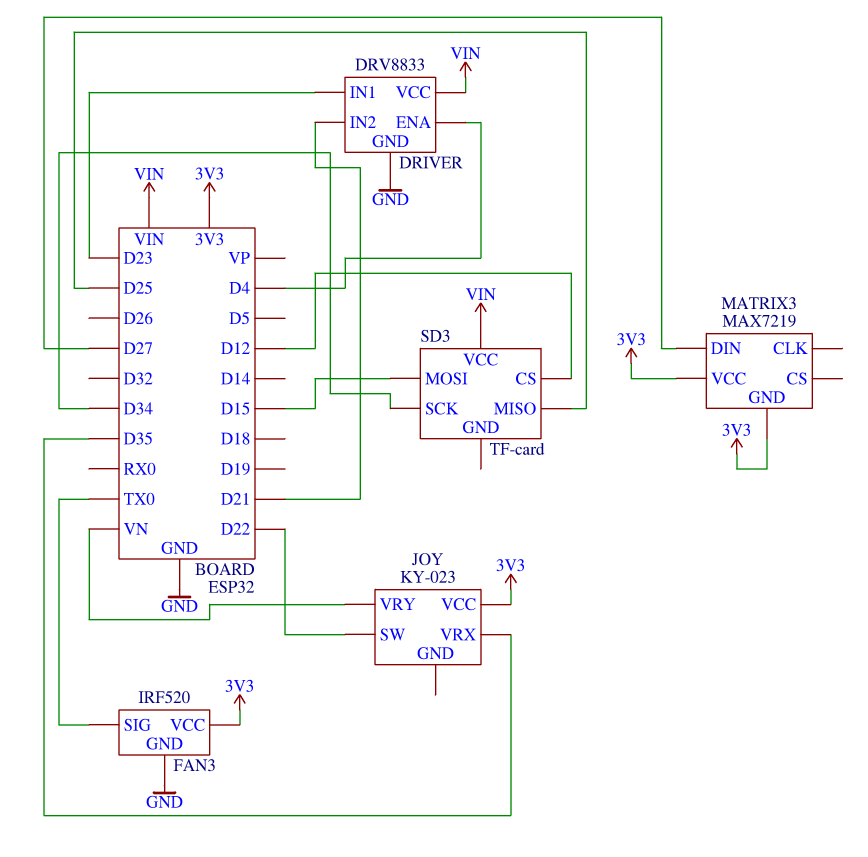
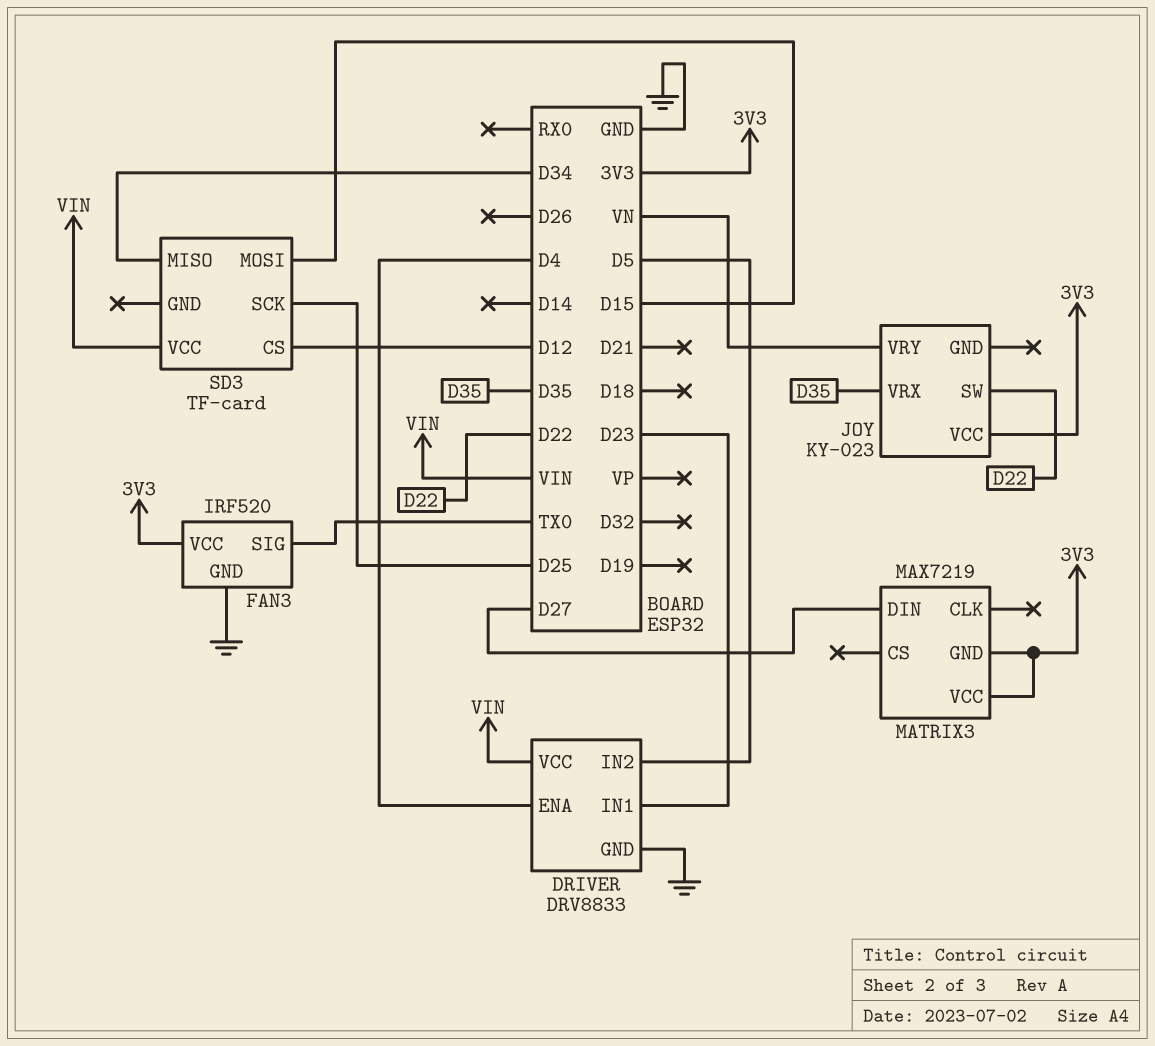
DRIVER pin IN2: D21 -> D5
SD3 pin MISO: D25 -> D34
SD3 pin SCK: D34 -> D25

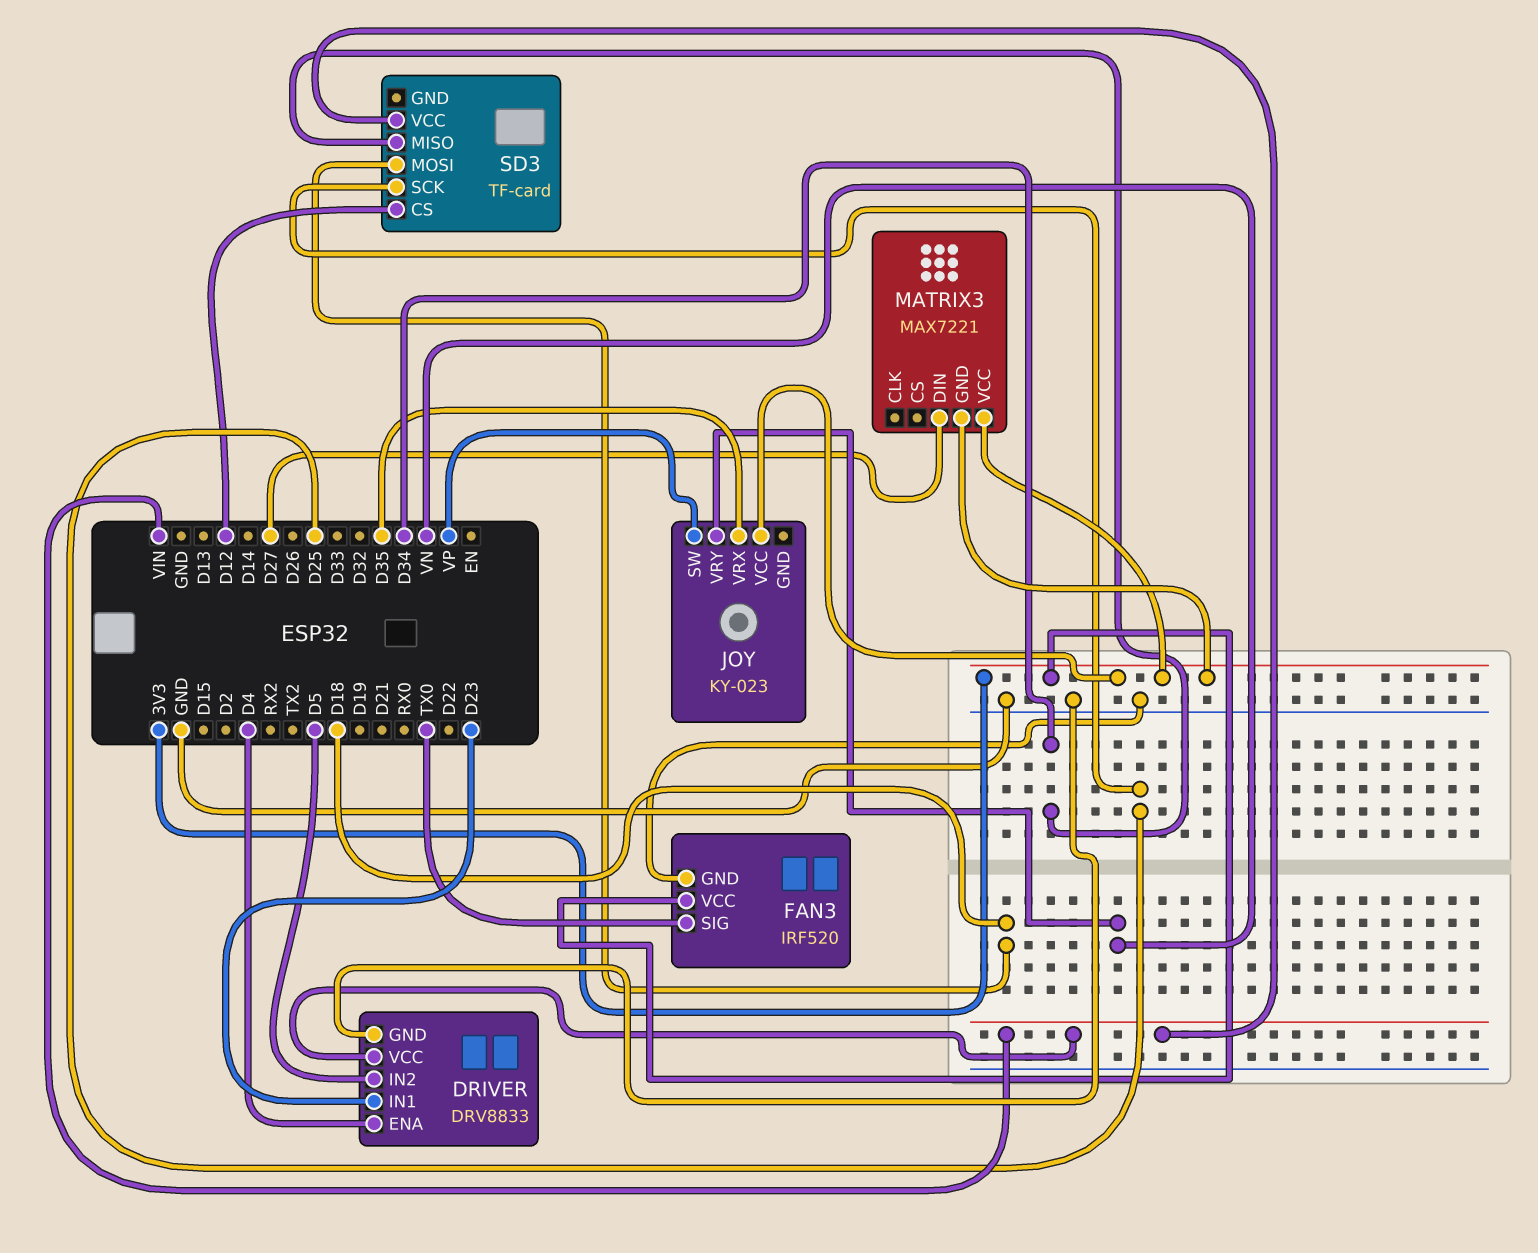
JOY pin SW: D22 -> VP
MATRIX3: MAX7219 -> MAX7221
SD3 pin MOSI: D15 -> D18

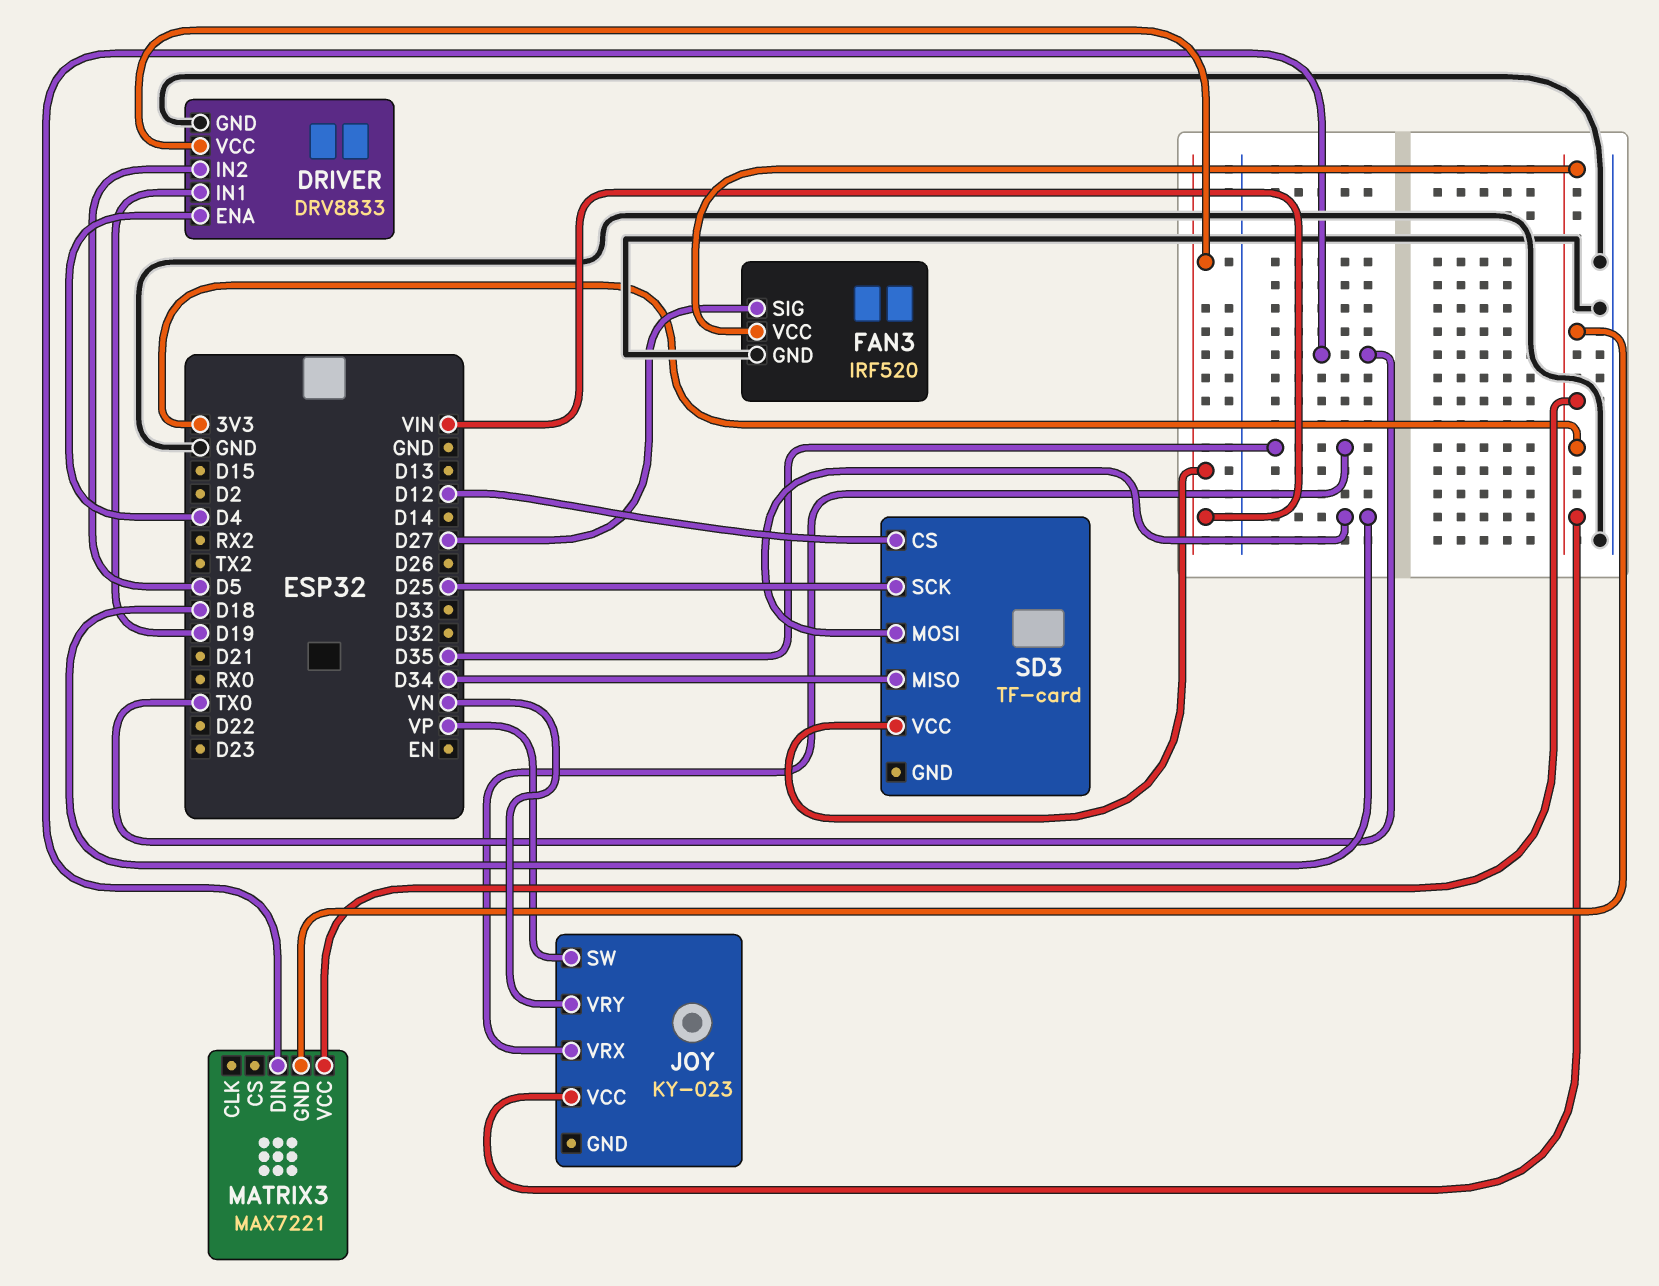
DRIVER pin IN1: D23 -> D19
FAN3 pin SIG: TX0 -> D27
MATRIX3 pin DIN: D27 -> TX0

